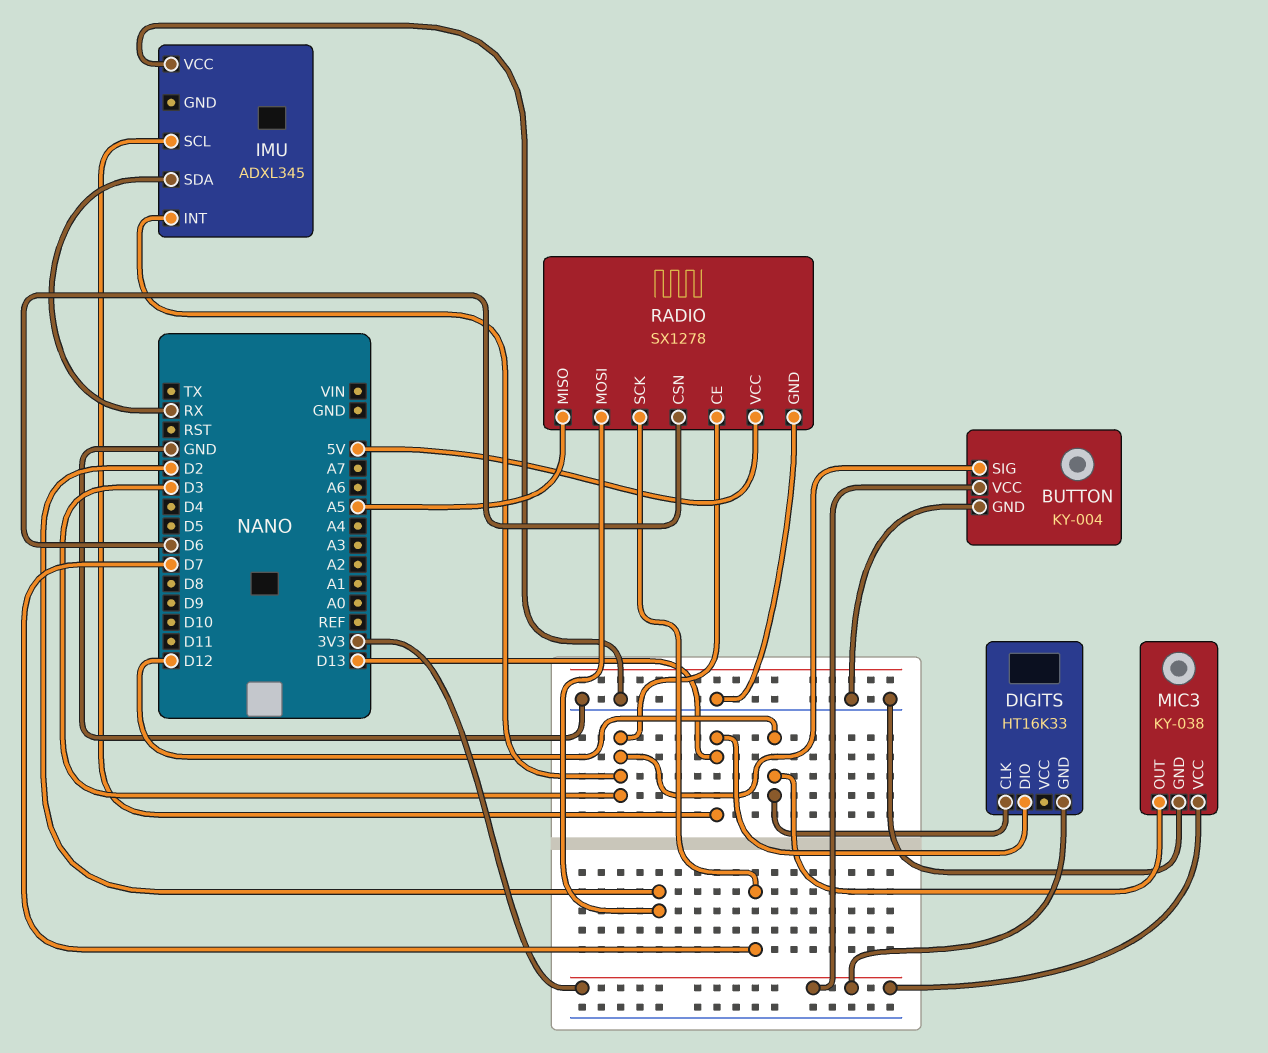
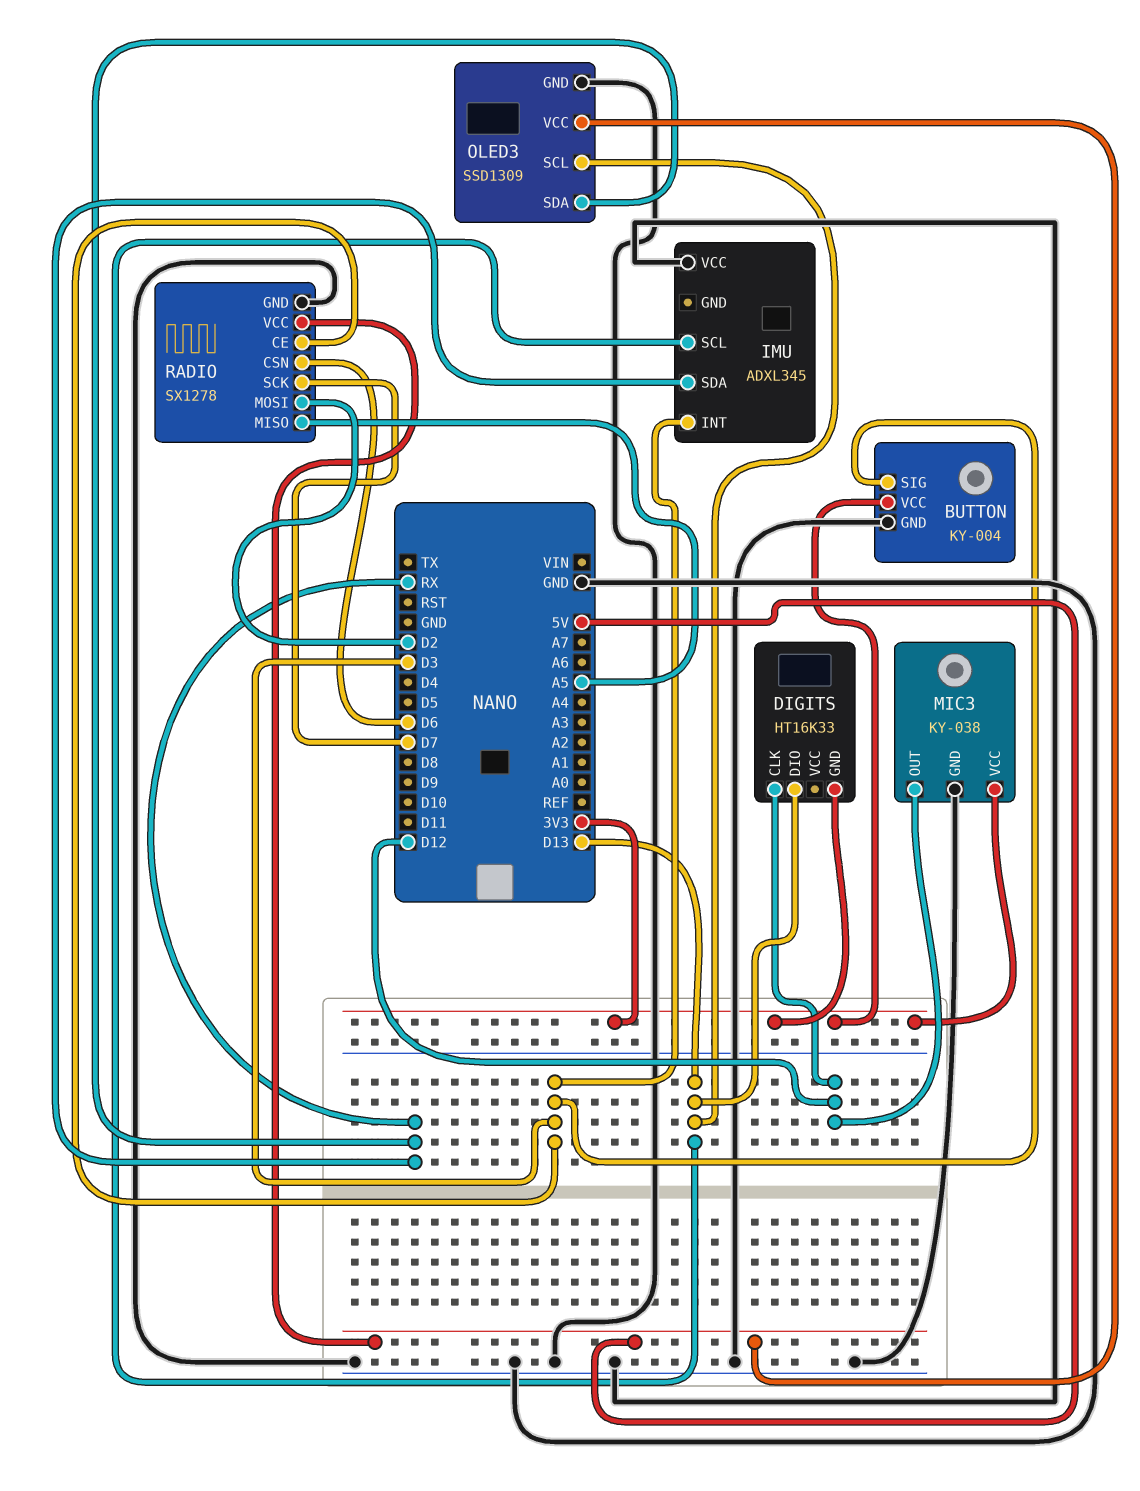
OLED3: none -> SSD1309
OLED3 pin GND: none -> GND
OLED3 pin SCL: none -> D13
OLED3 pin SDA: none -> RX
OLED3 pin VCC: none -> 5V

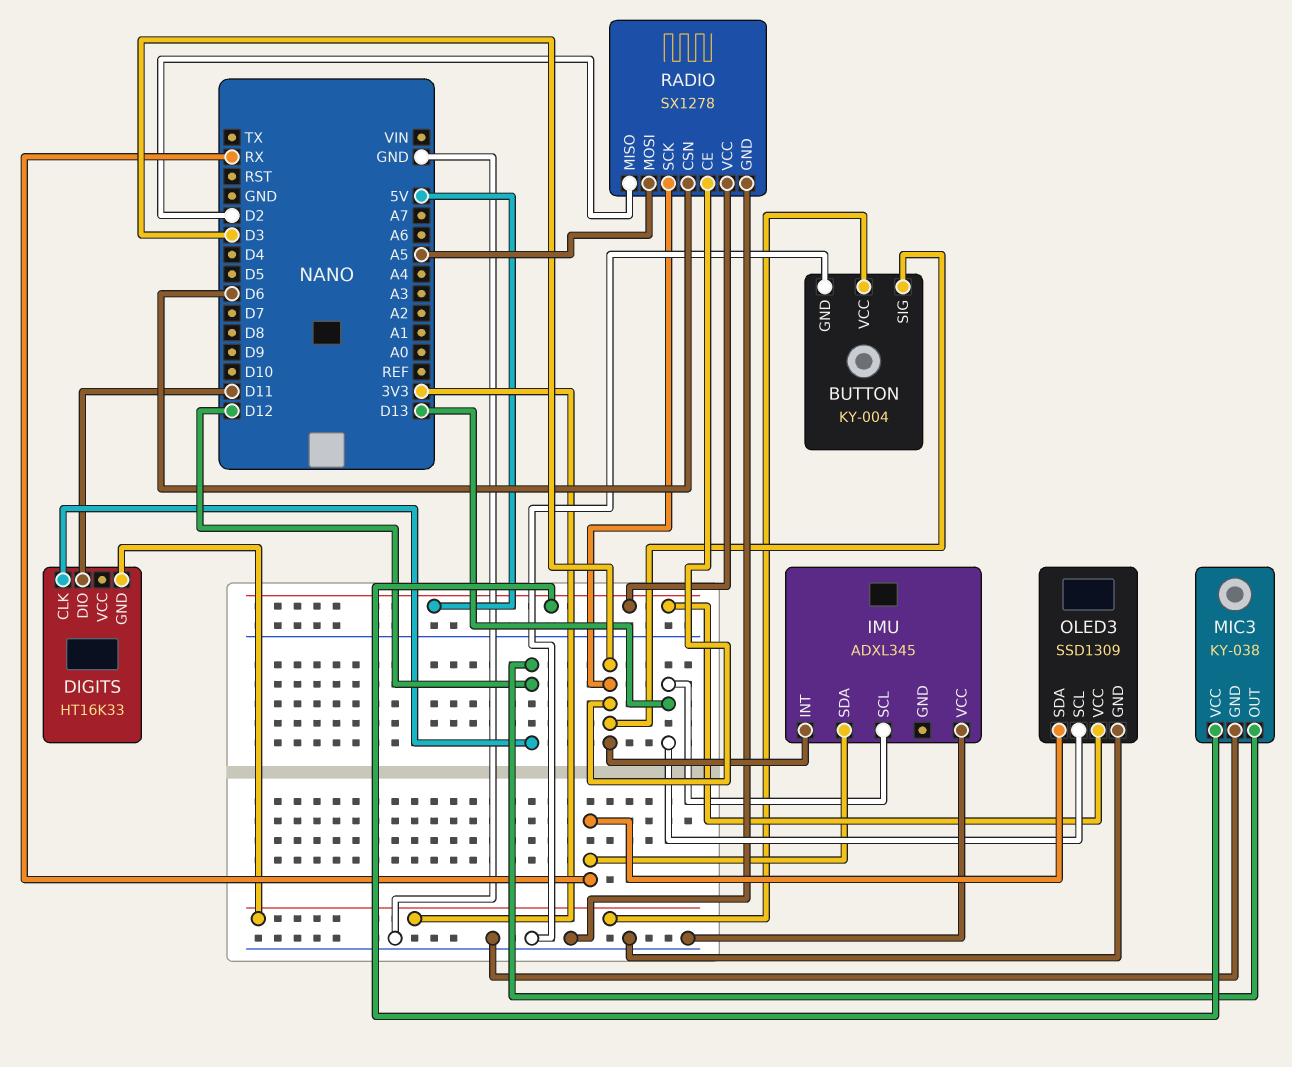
DIGITS pin DIO: D13 -> D11
MIC3 pin VCC: 3V3 -> 5V
RADIO pin MISO: A5 -> D2
RADIO pin MOSI: D2 -> A5
RADIO pin SCK: D7 -> D3

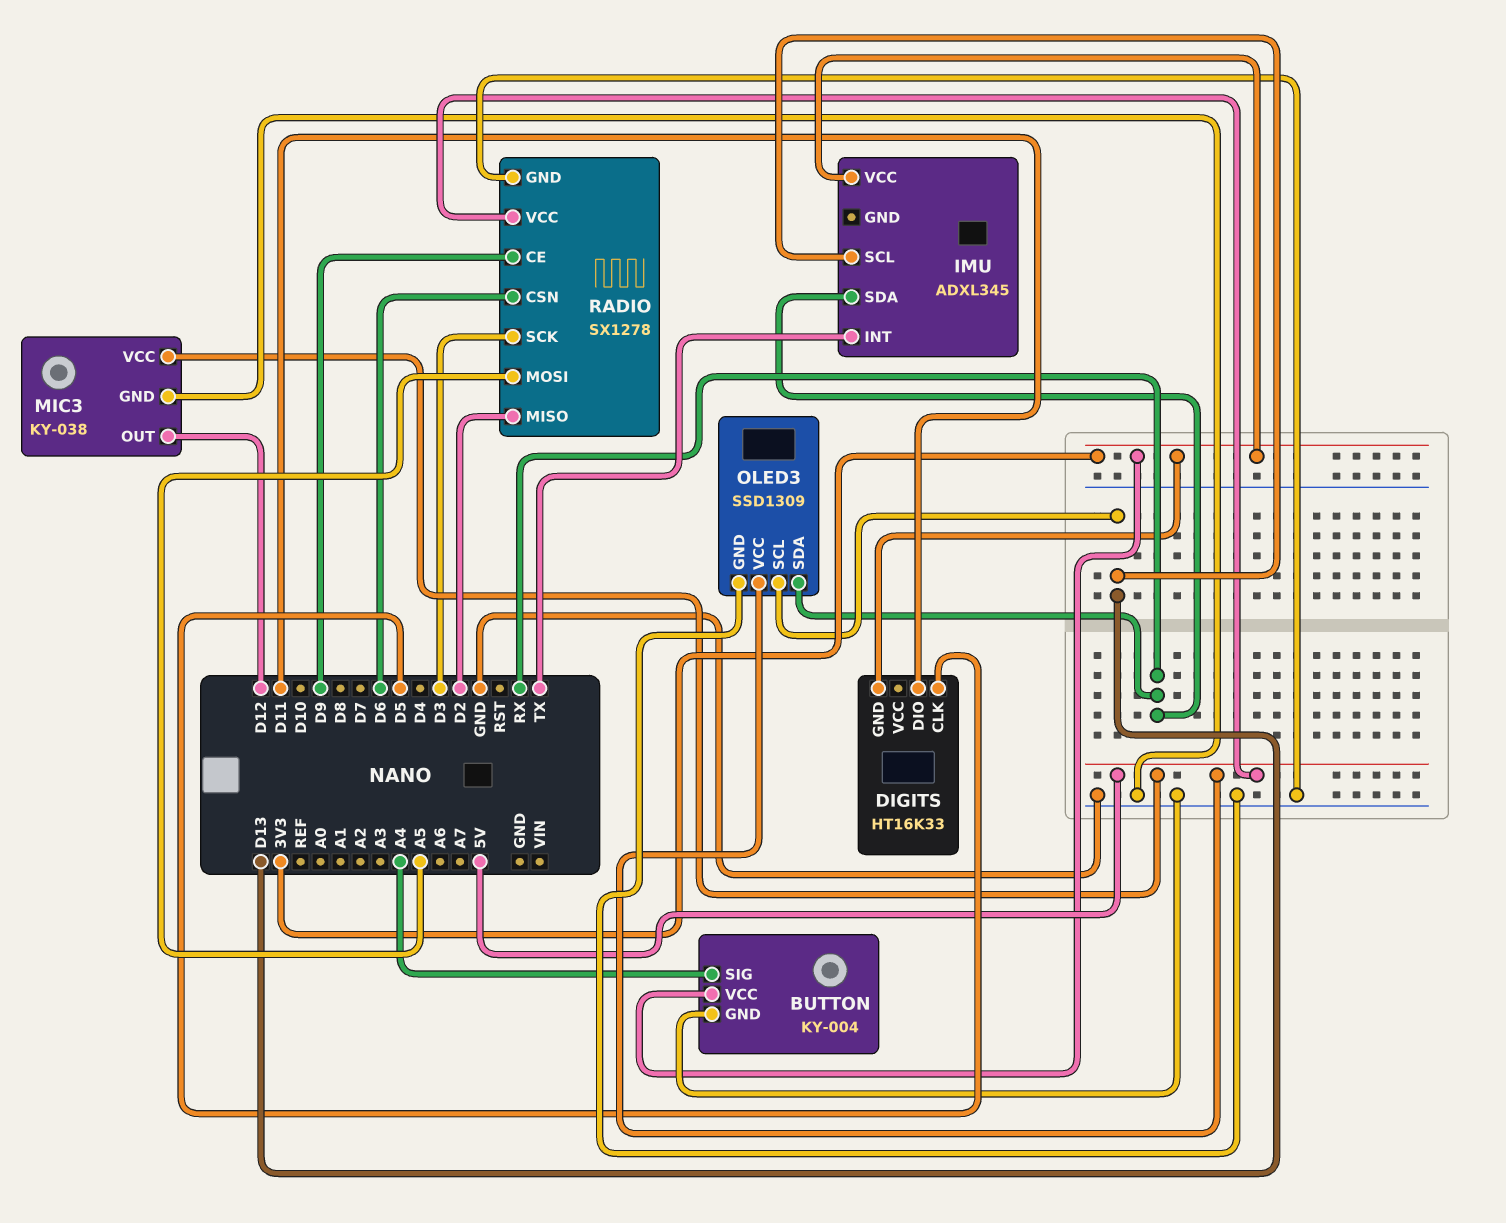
BUTTON pin SIG: D3 -> A4
DIGITS pin CLK: D12 -> D5
IMU pin INT: D3 -> TX
IMU pin VCC: GND -> 3V3
RADIO pin CE: D3 -> D9

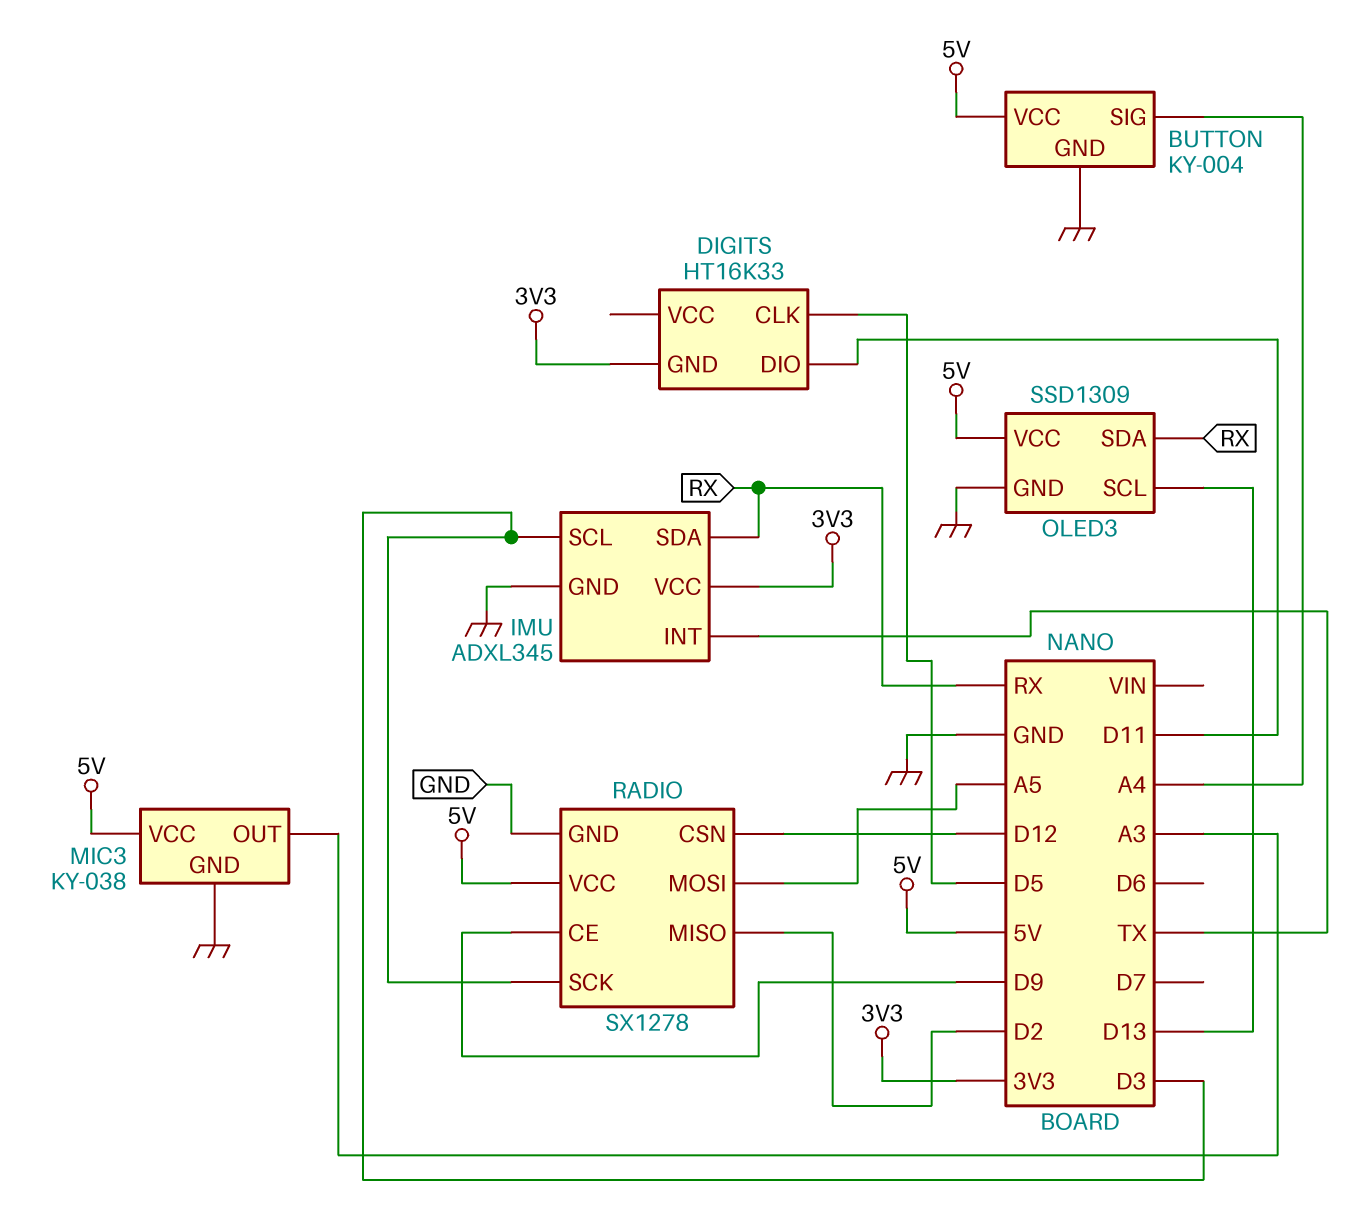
BUTTON pin VCC: 3V3 -> 5V
IMU pin GND: none -> GND
IMU pin SCL: D13 -> D3
MIC3 pin OUT: D12 -> A3
RADIO pin CSN: D6 -> D12

